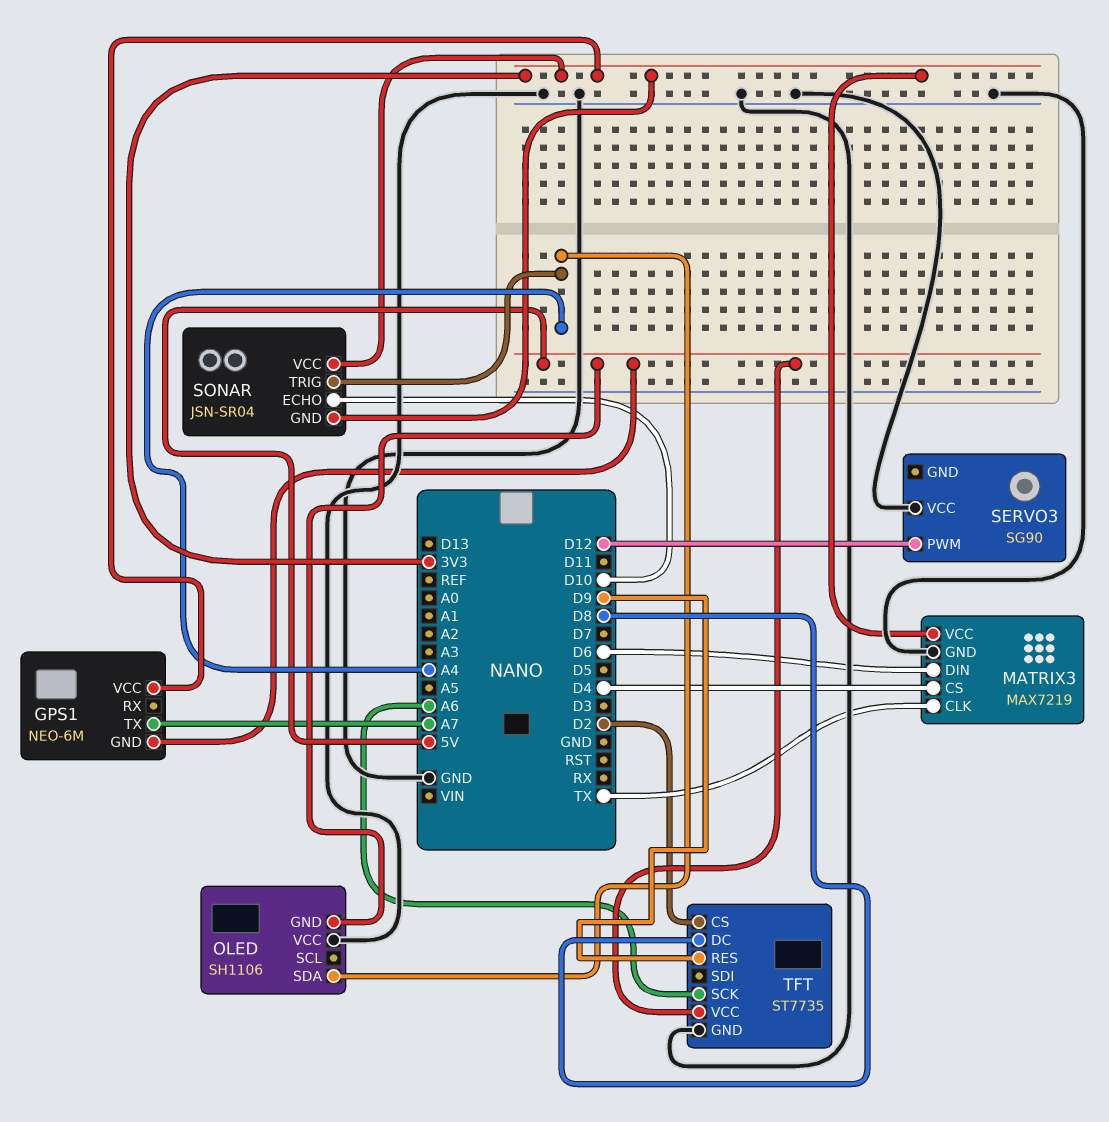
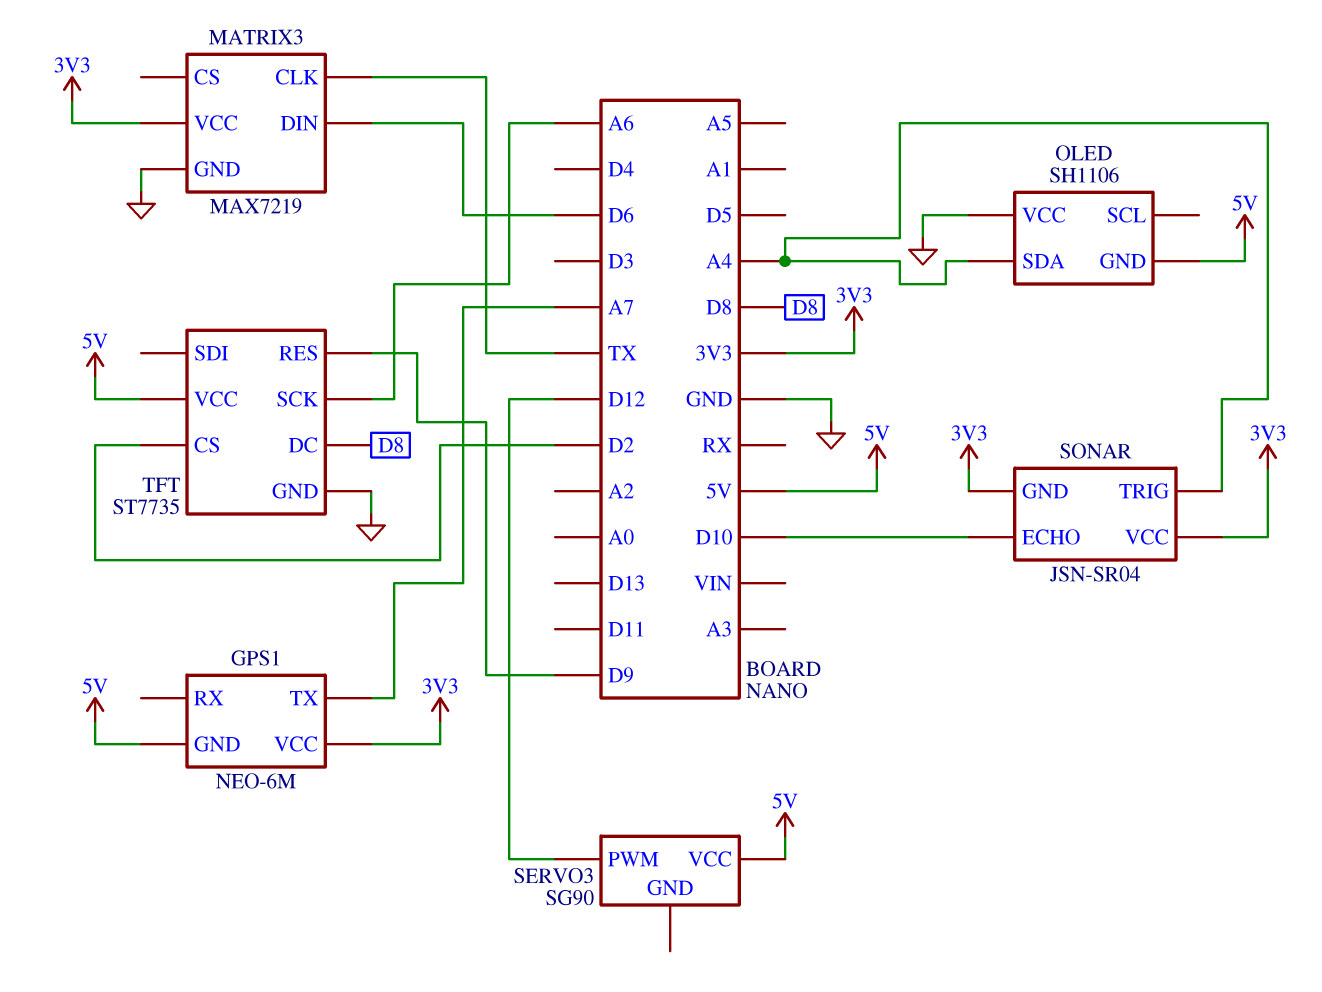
MATRIX3 pin CS: D4 -> none
SERVO3 pin VCC: GND -> 5V

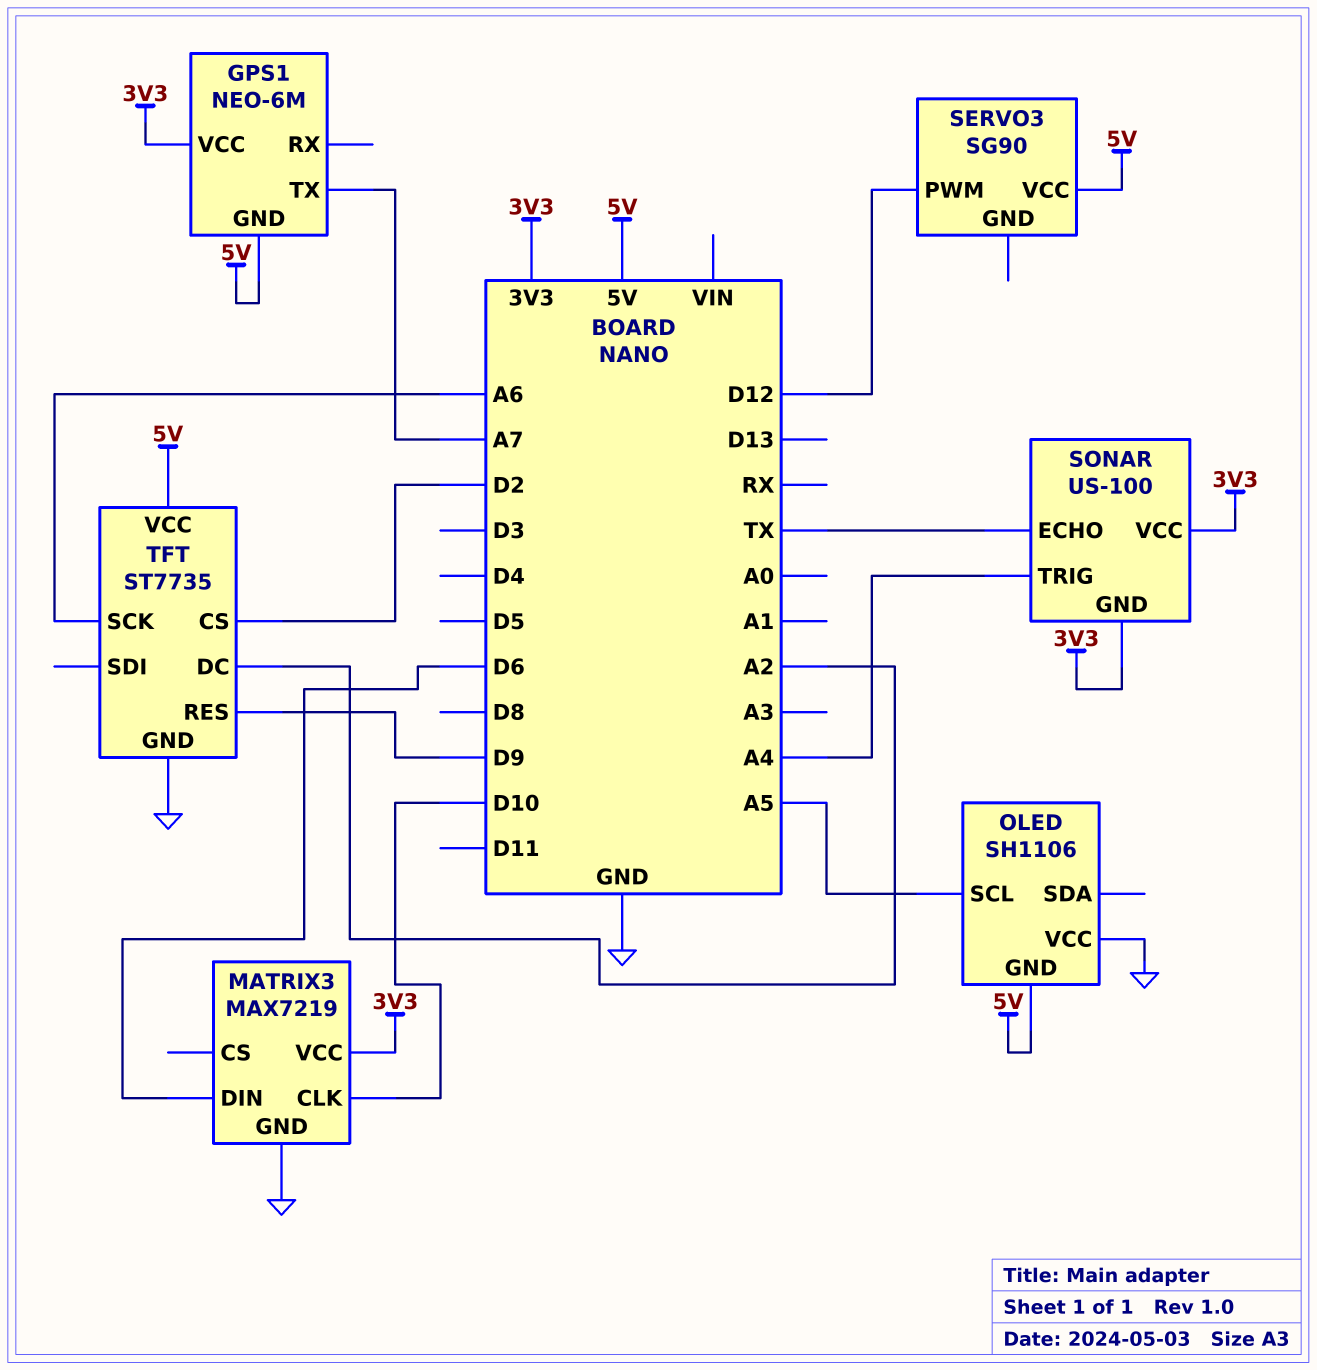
MATRIX3 pin CLK: TX -> D10
OLED pin SCL: none -> A5
OLED pin SDA: A4 -> none
SONAR: JSN-SR04 -> US-100
SONAR pin ECHO: D10 -> TX
TFT pin DC: D8 -> A2

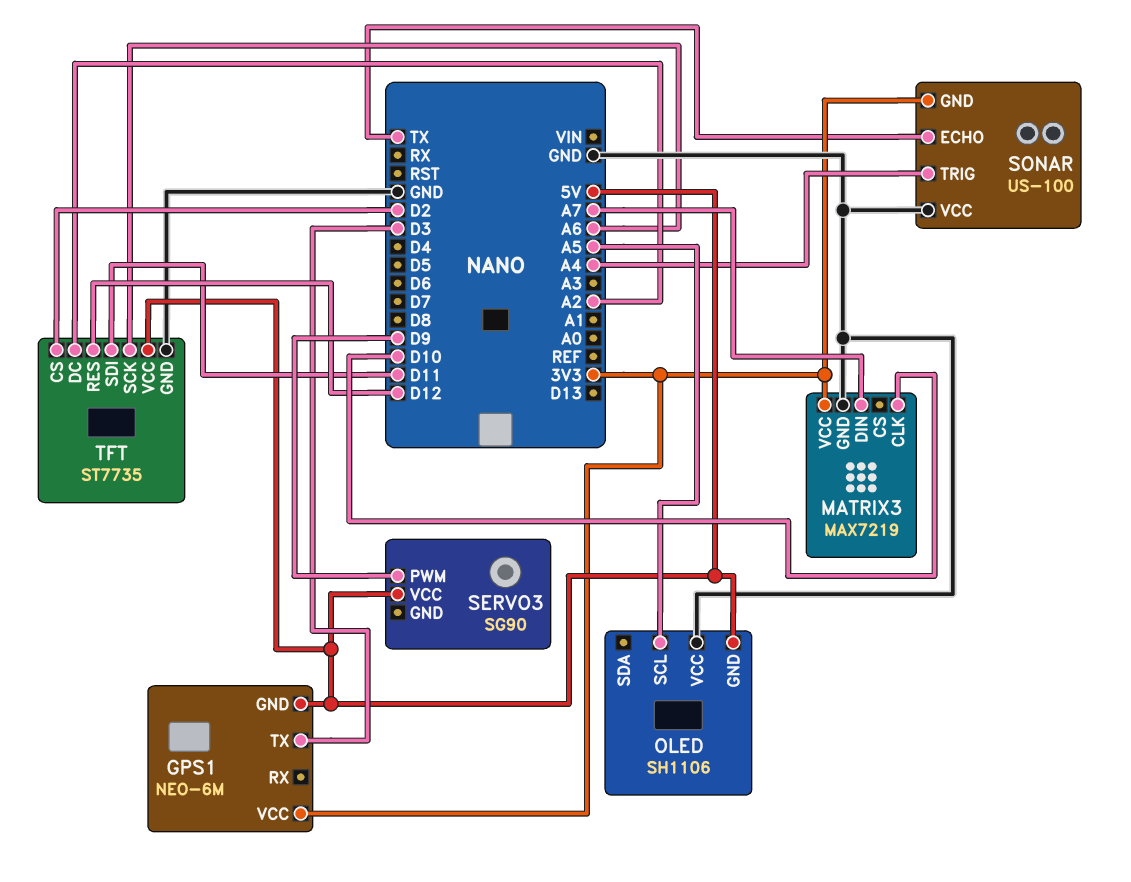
GPS1 pin TX: A7 -> D3
MATRIX3 pin DIN: D6 -> A7
SERVO3 pin PWM: D12 -> D9
SONAR pin VCC: 3V3 -> GND
TFT pin RES: D9 -> D12
TFT pin SDI: none -> D11

